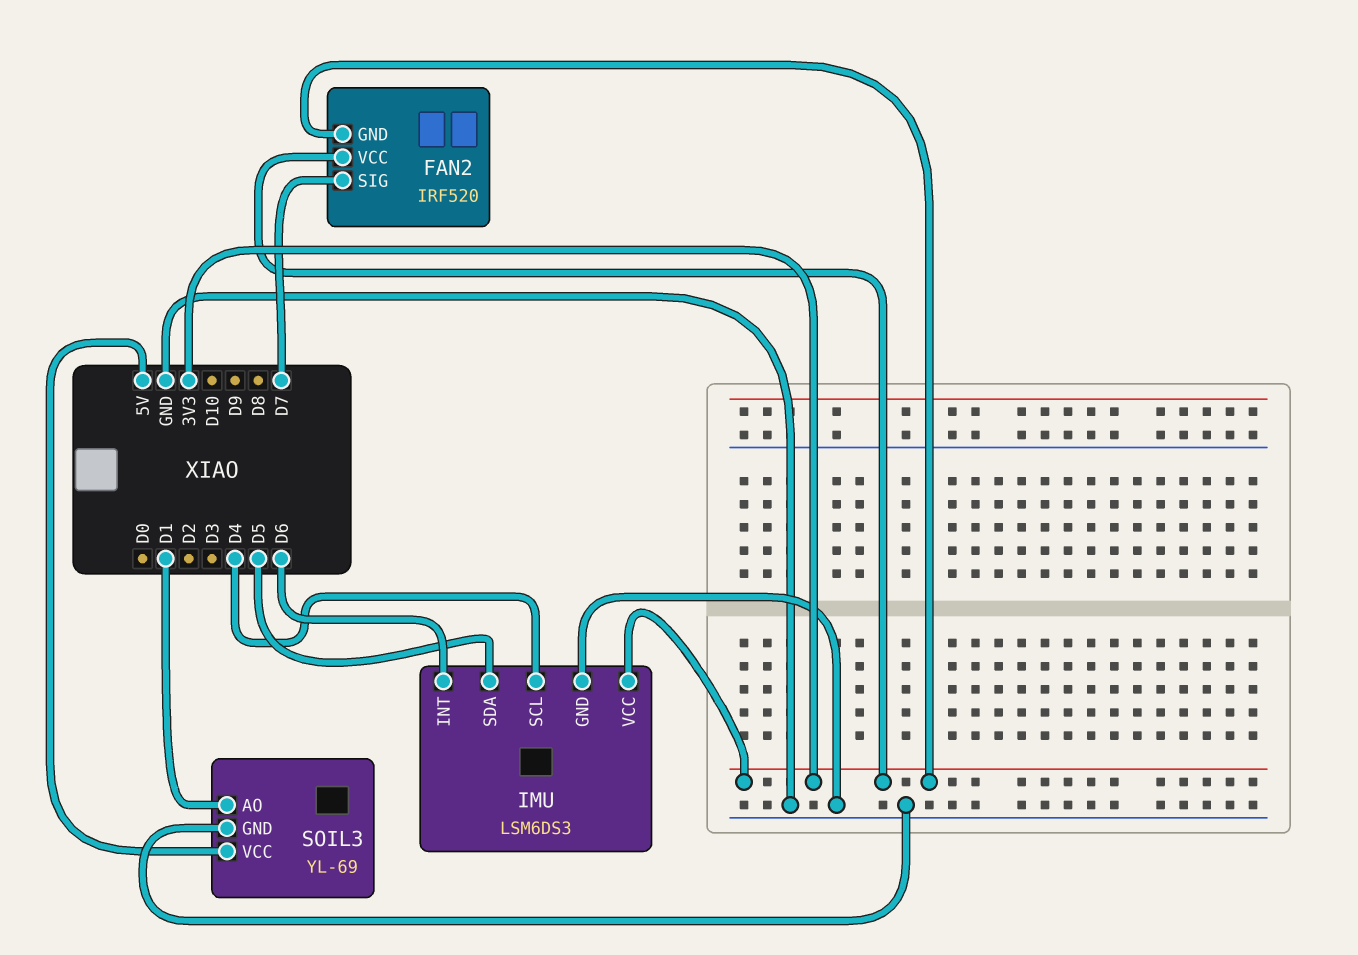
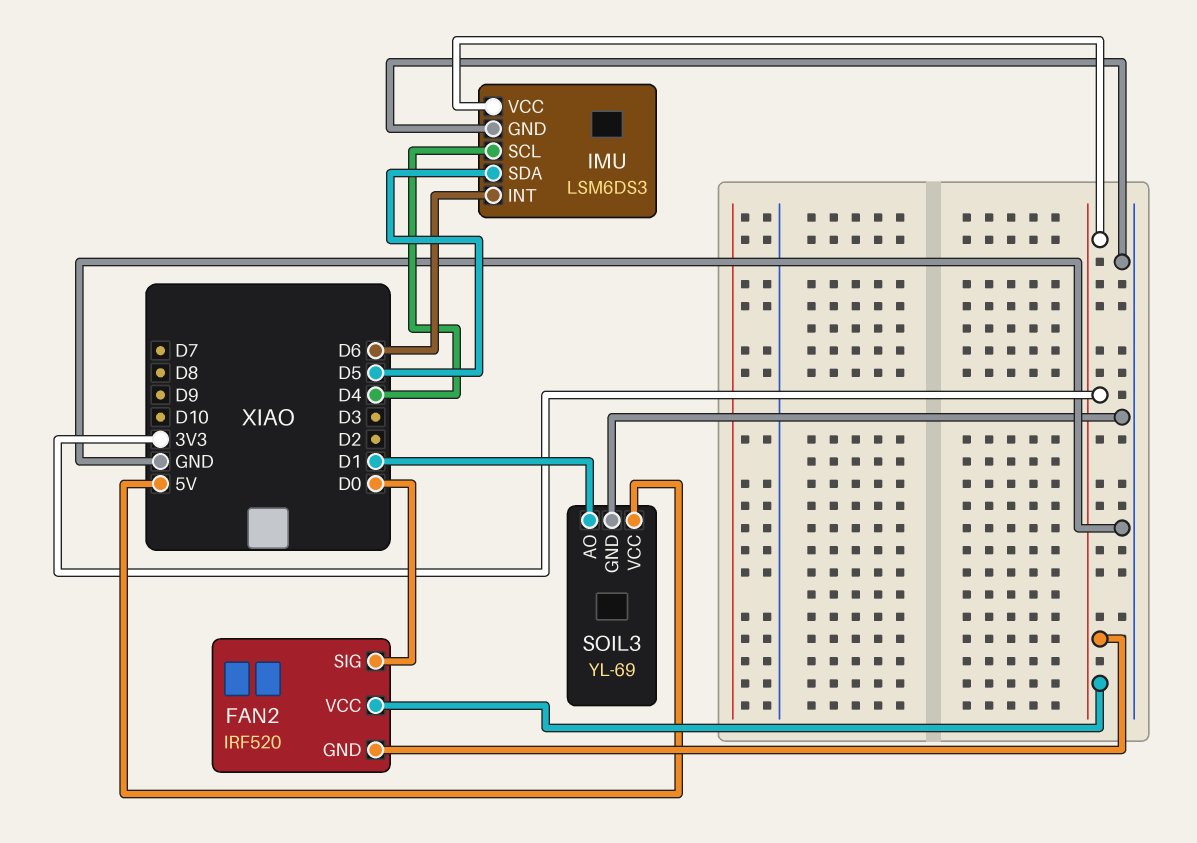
FAN2 pin SIG: D7 -> D0

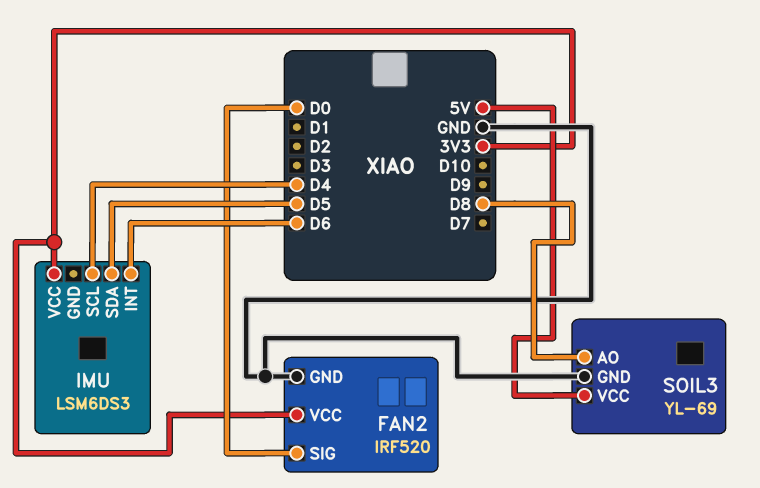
FAN2 pin GND: 3V3 -> GND
IMU pin GND: GND -> none
SOIL3 pin AO: D1 -> D8

